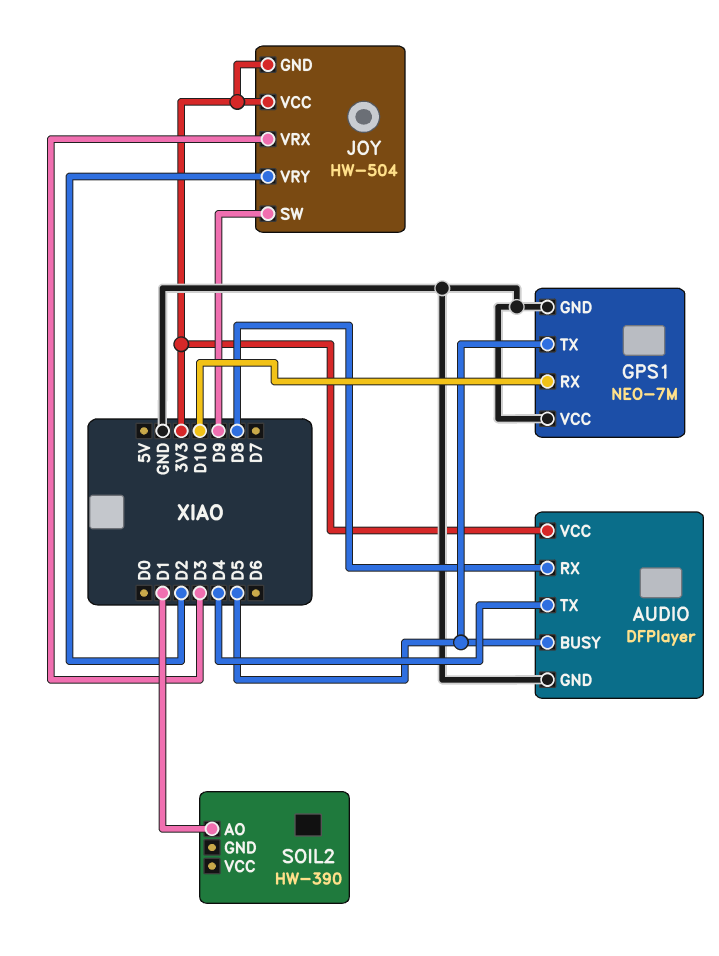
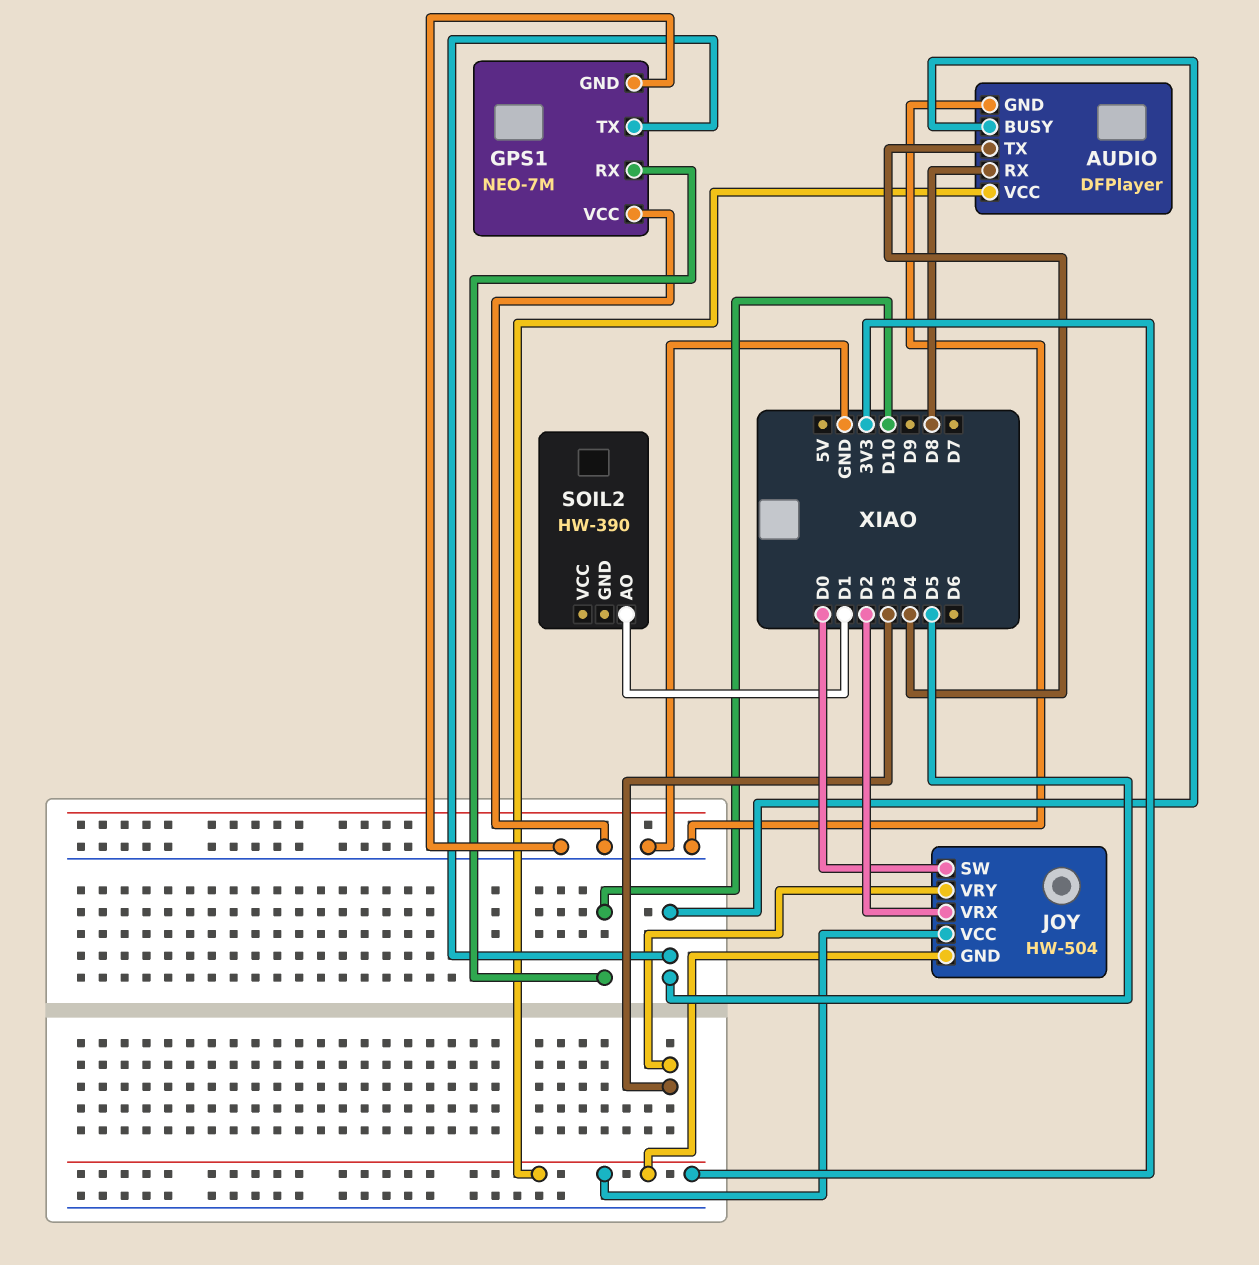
JOY pin SW: D9 -> D0
JOY pin VRX: D3 -> D2
JOY pin VRY: D2 -> D3

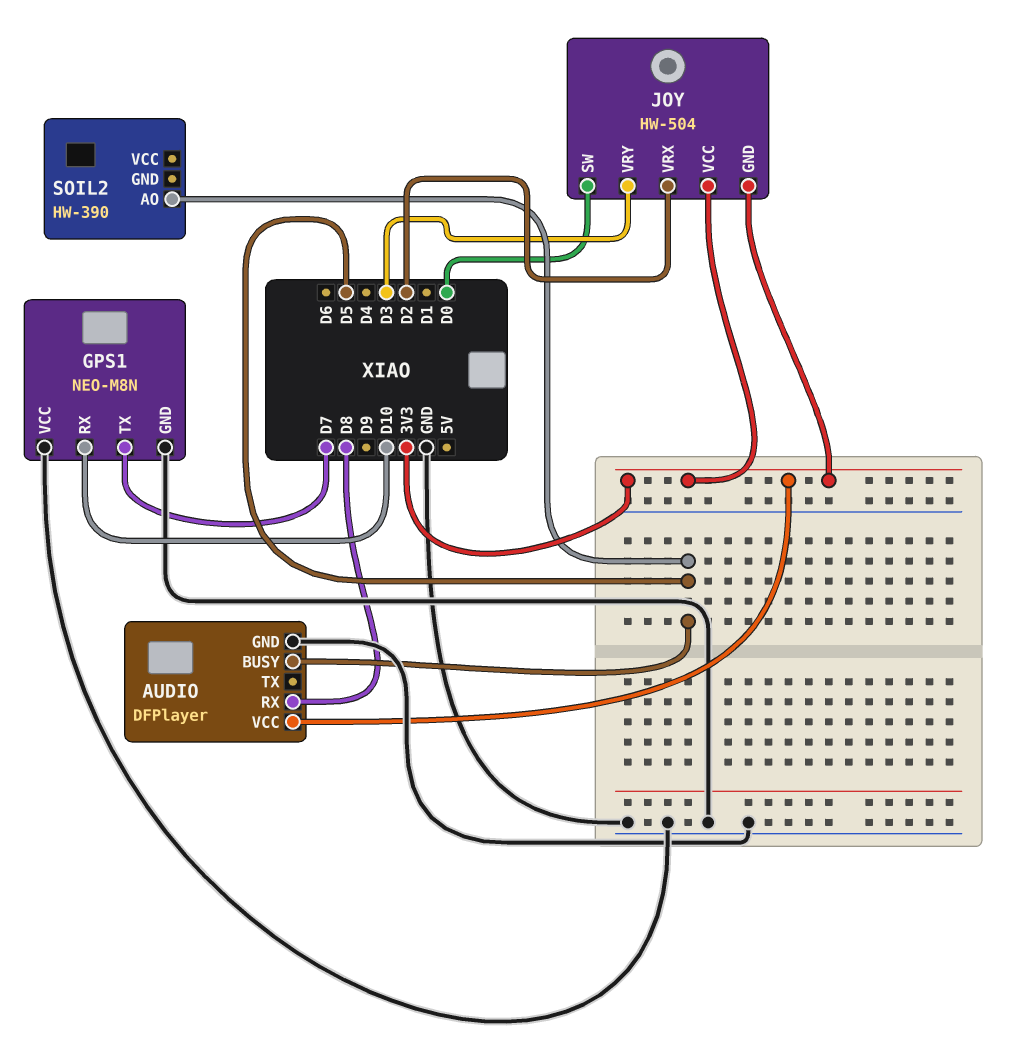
AUDIO pin TX: D4 -> none
GPS1: NEO-7M -> NEO-M8N
GPS1 pin TX: D5 -> D7
SOIL2 pin AO: D1 -> D5

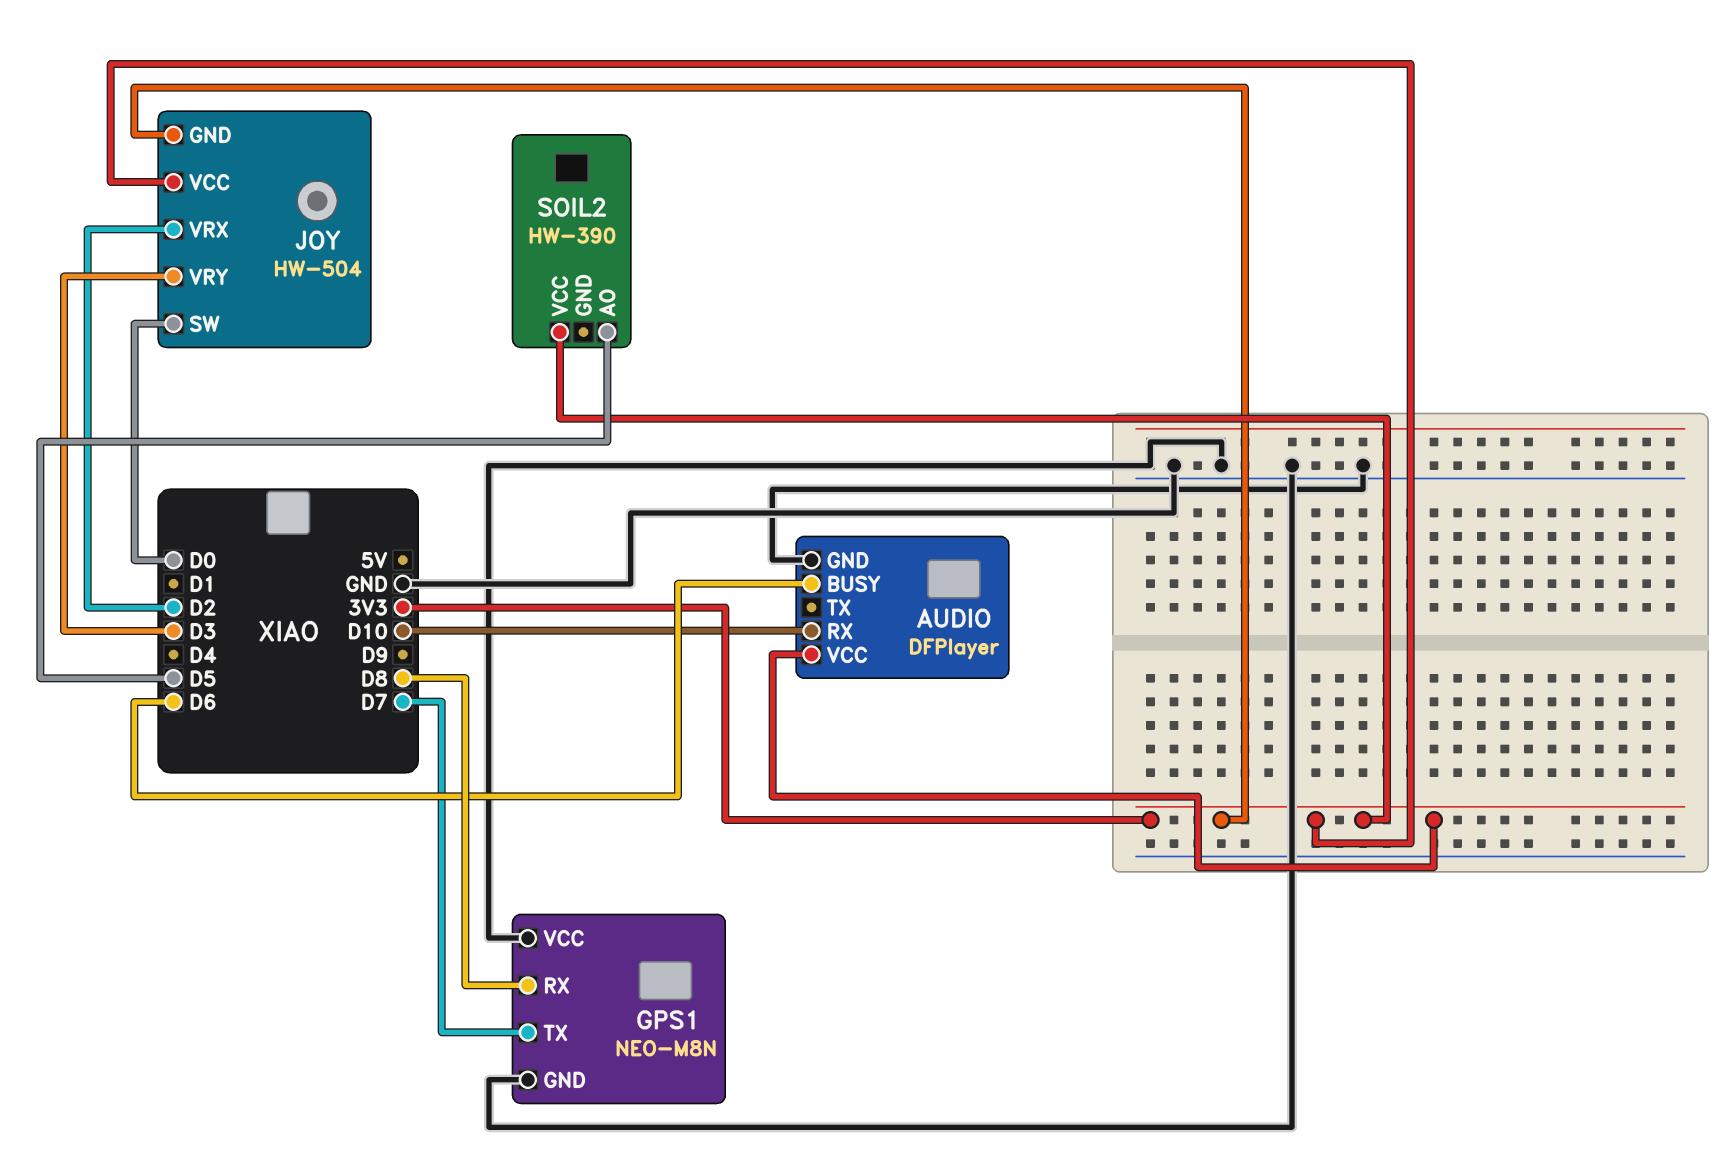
AUDIO pin BUSY: D5 -> D6
AUDIO pin RX: D8 -> D10
GPS1 pin RX: D10 -> D8
SOIL2 pin VCC: none -> 3V3

